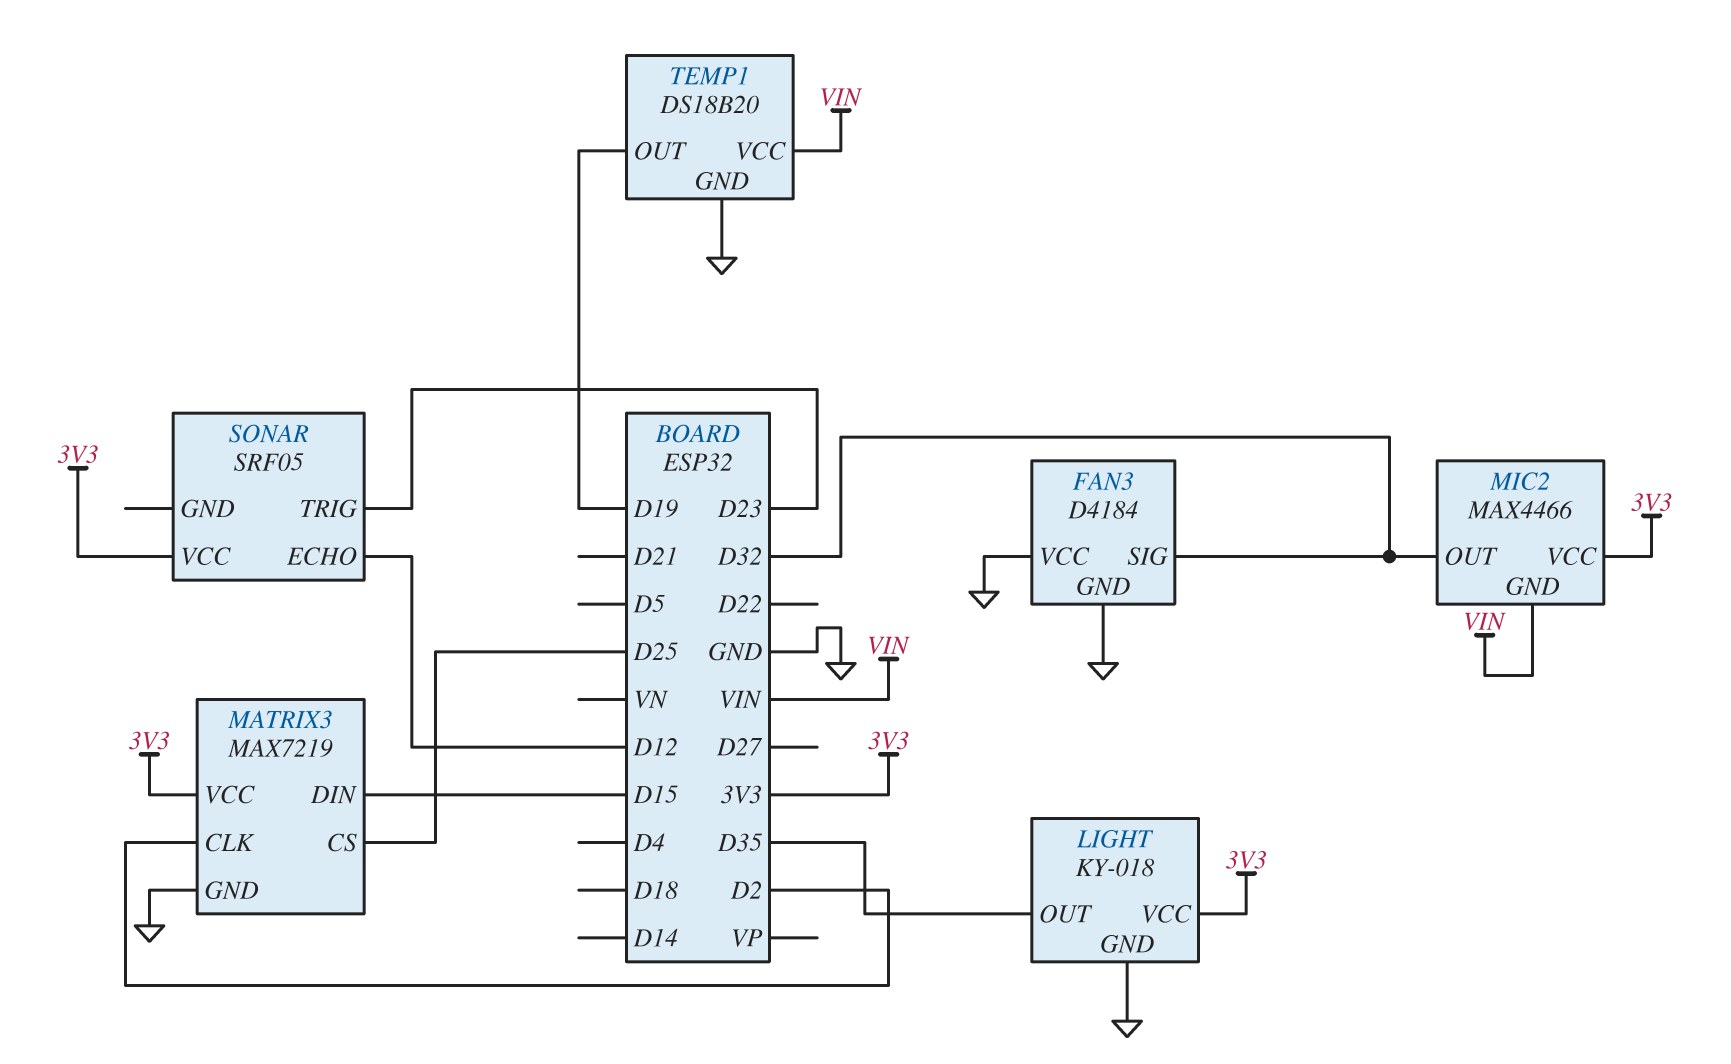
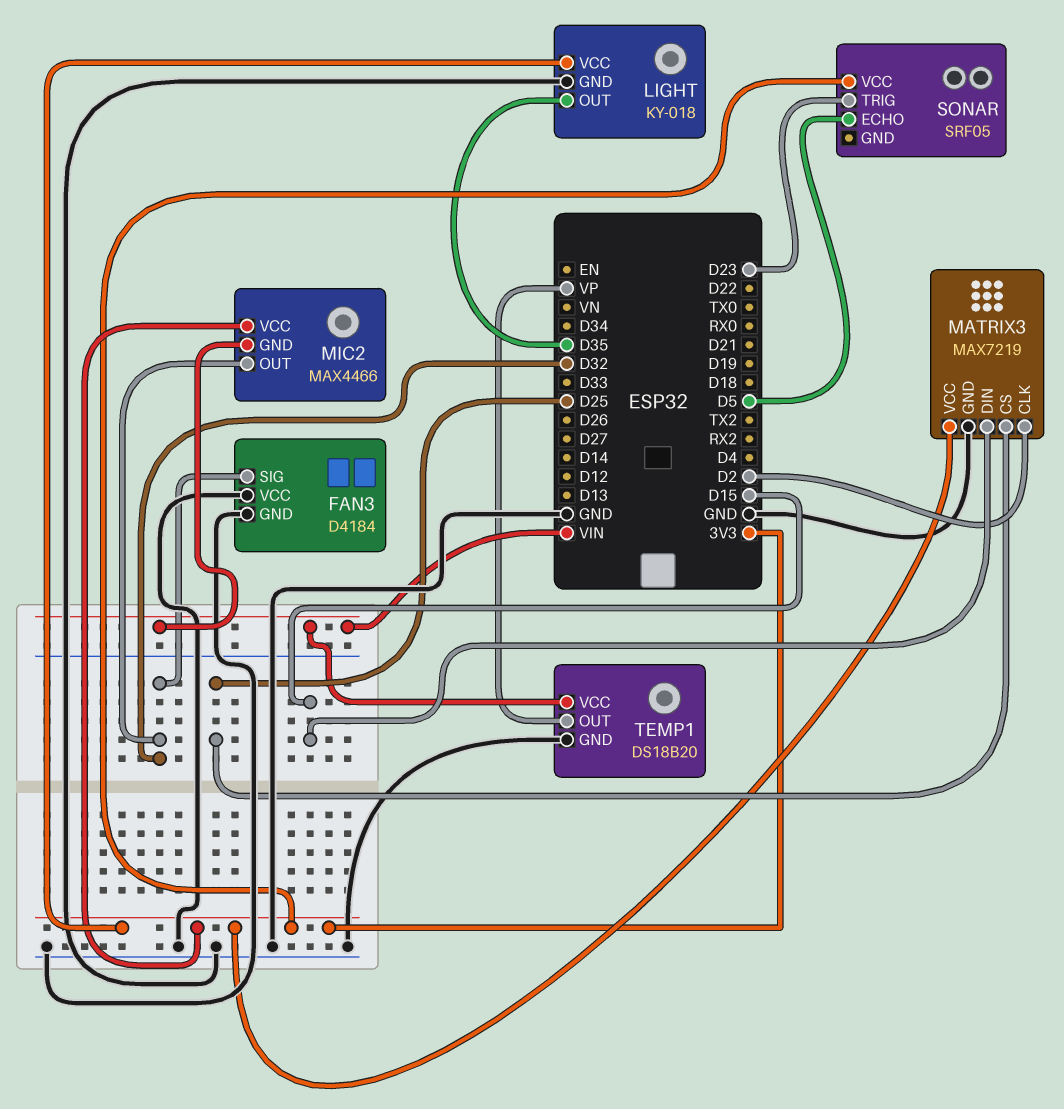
SONAR pin ECHO: D12 -> D5
TEMP1 pin OUT: D19 -> VP

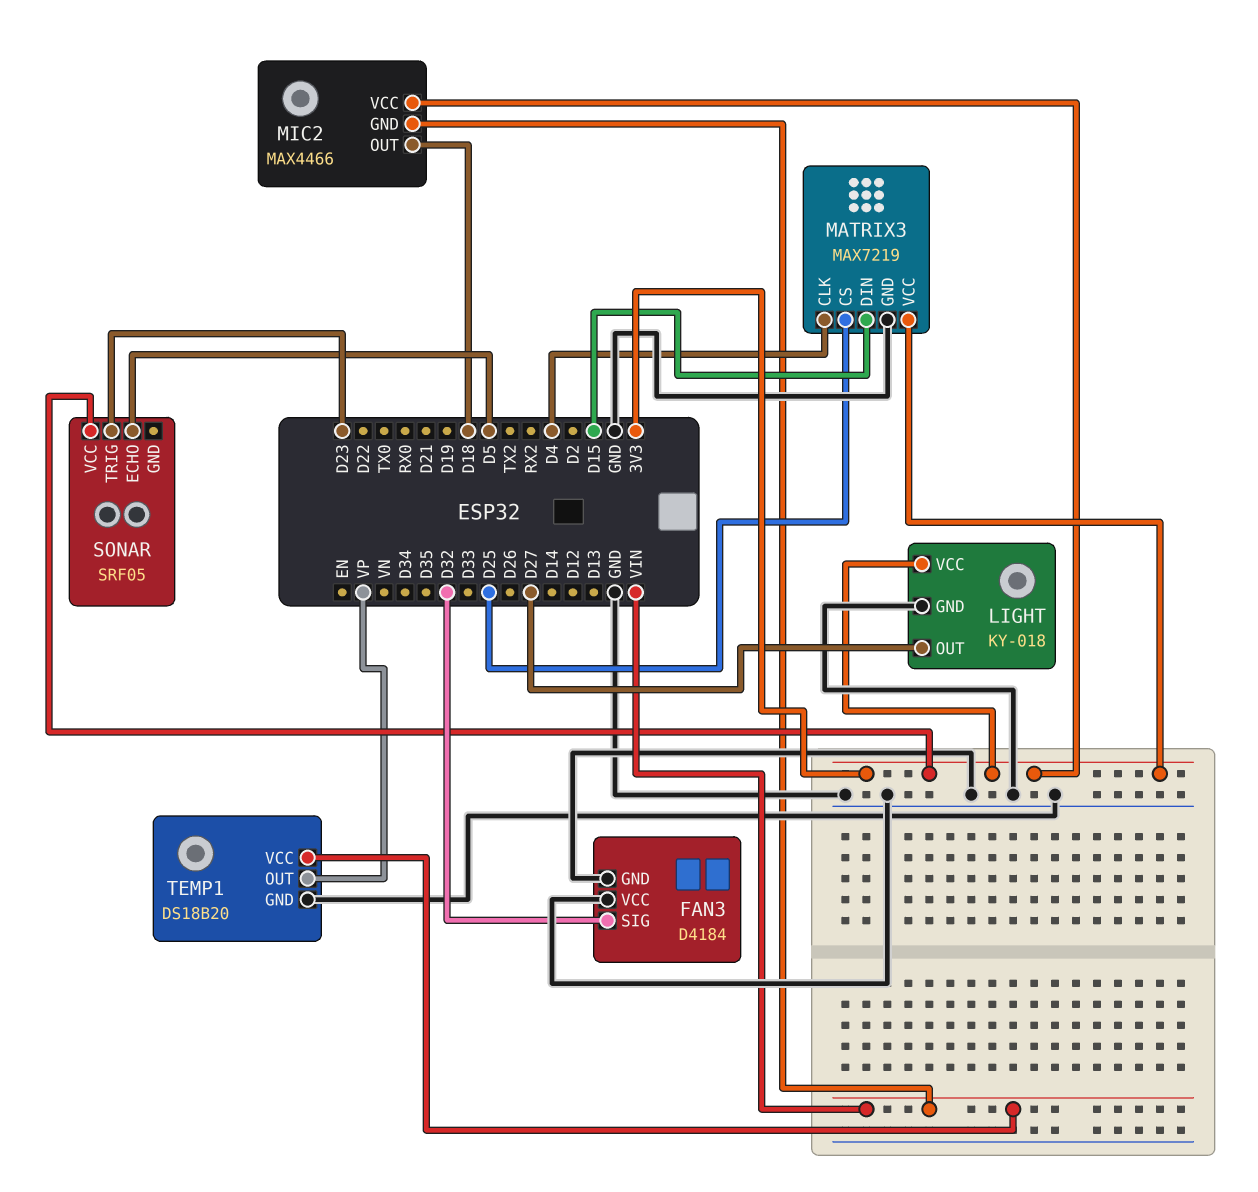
LIGHT pin OUT: D35 -> D27
MATRIX3 pin CLK: D2 -> D4
MIC2 pin OUT: D32 -> D18

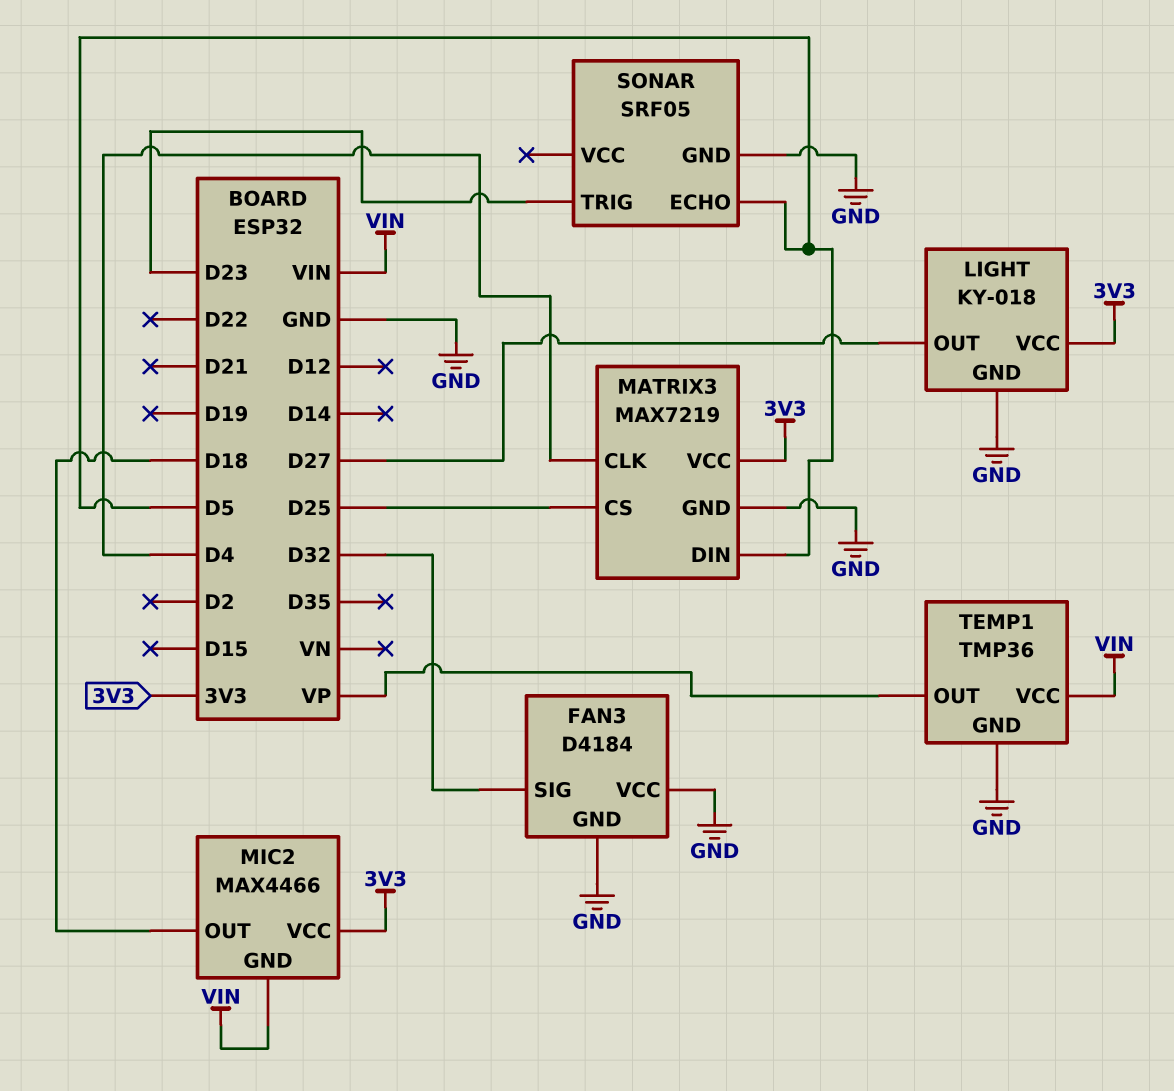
MATRIX3 pin DIN: D15 -> D5
SONAR pin GND: none -> GND
SONAR pin VCC: 3V3 -> none
TEMP1: DS18B20 -> TMP36

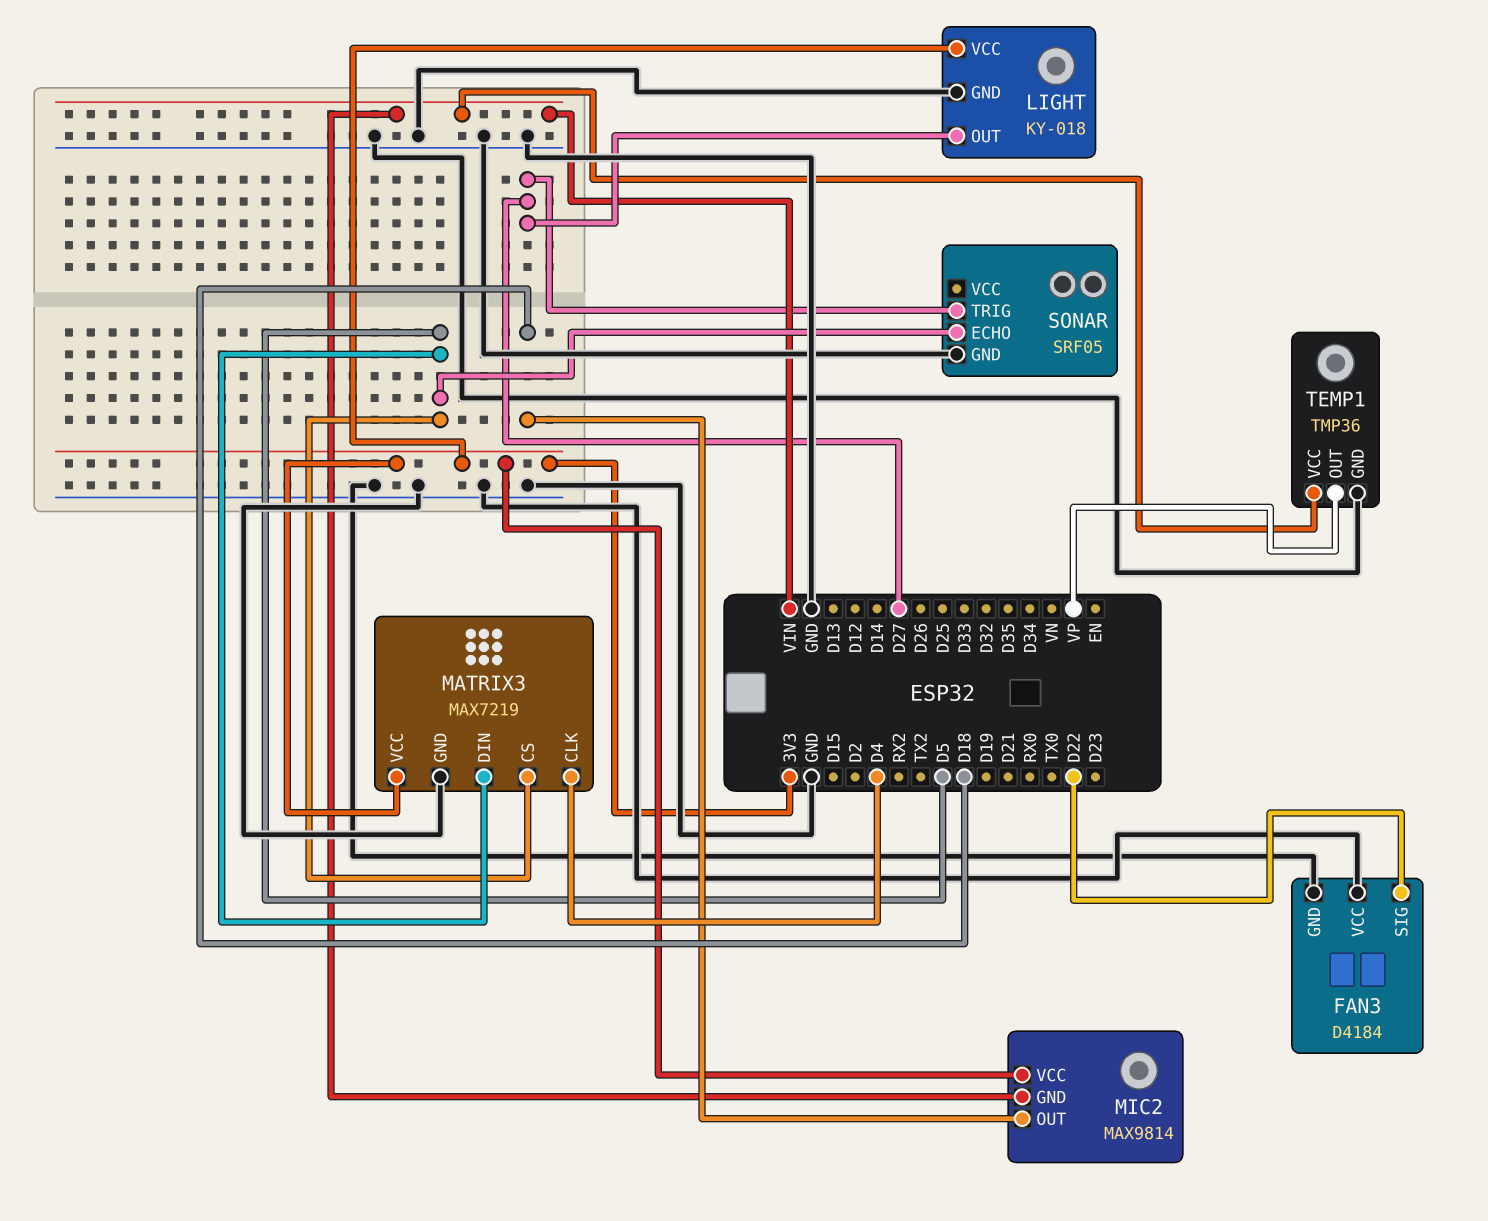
FAN3 pin SIG: D32 -> D22
MATRIX3 pin CS: D25 -> D5
MIC2: MAX4466 -> MAX9814
SONAR pin TRIG: D23 -> D27

